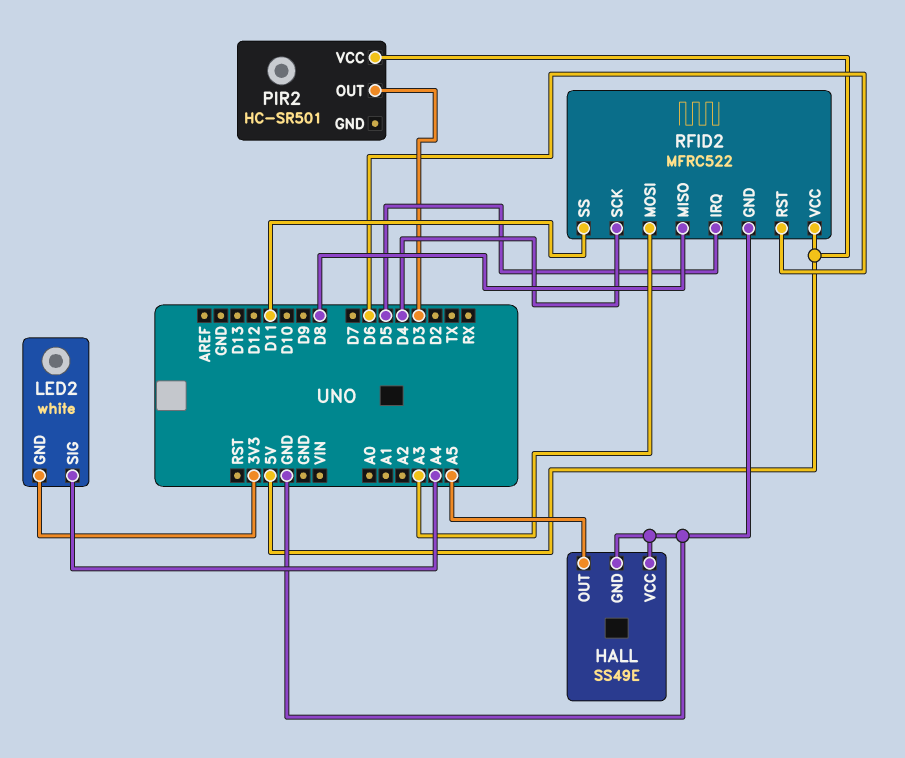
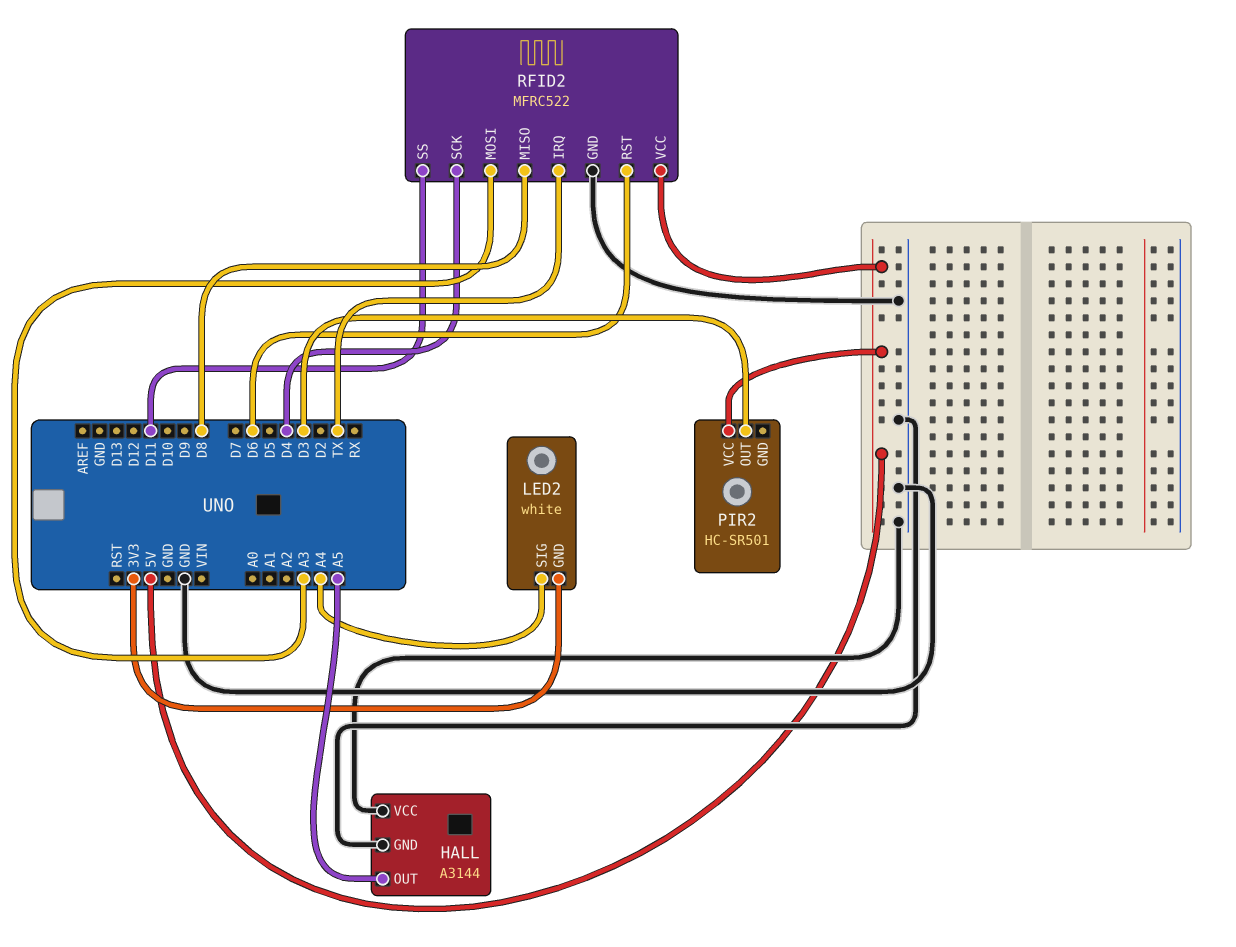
HALL: SS49E -> A3144
RFID2 pin IRQ: D5 -> TX

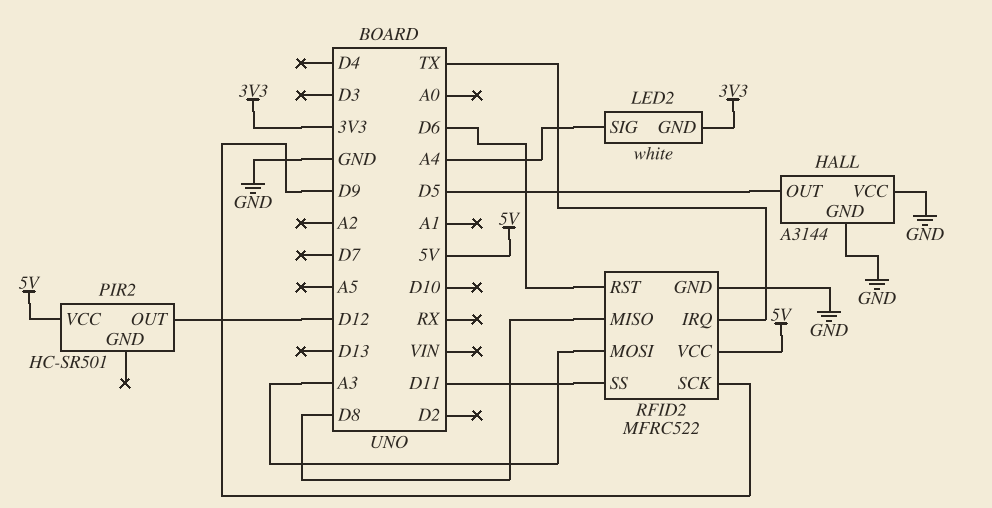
HALL pin OUT: A5 -> D5
PIR2 pin OUT: D3 -> D12
RFID2 pin SCK: D4 -> D9

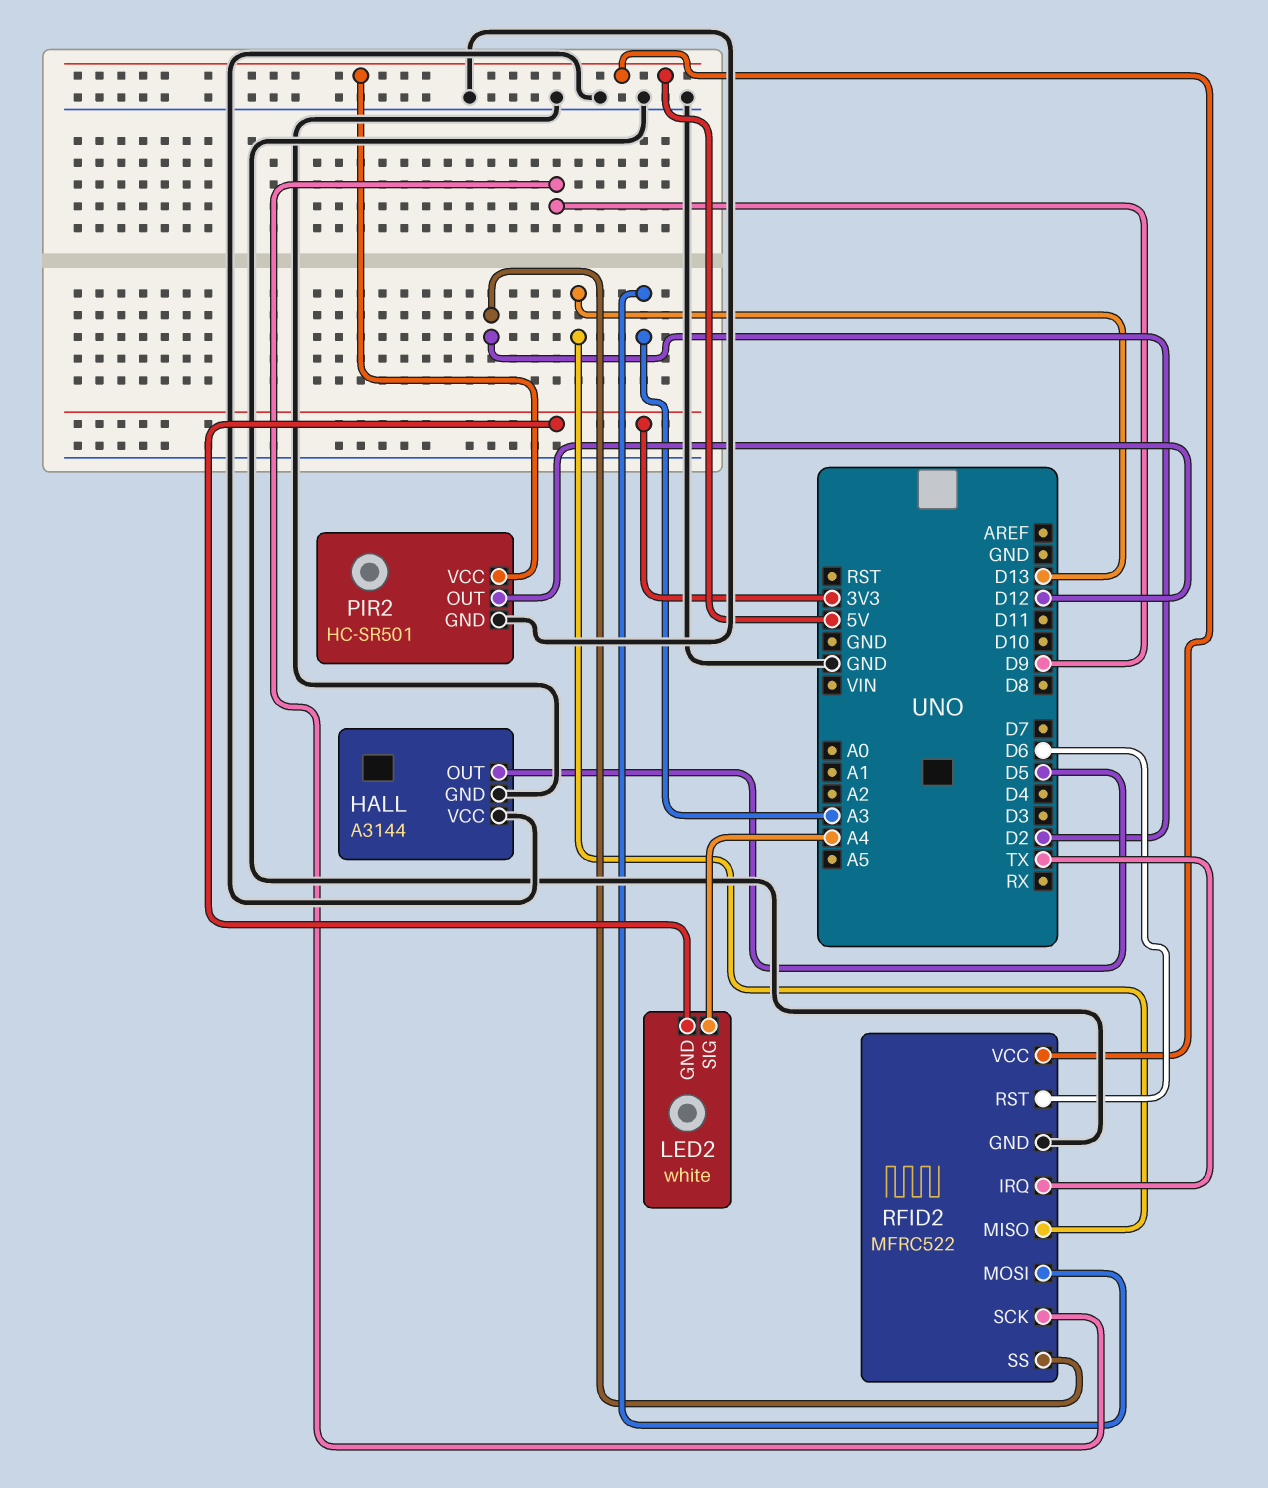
PIR2 pin GND: none -> GND
RFID2 pin MISO: D8 -> D13
RFID2 pin SS: D11 -> D2

